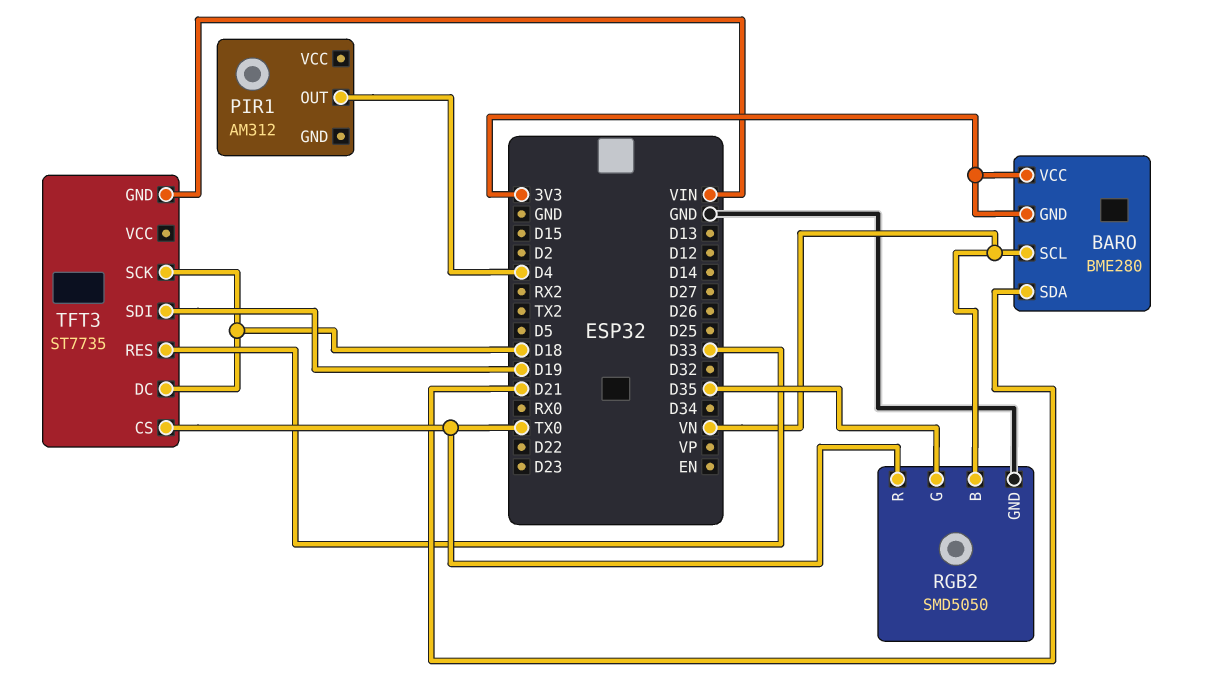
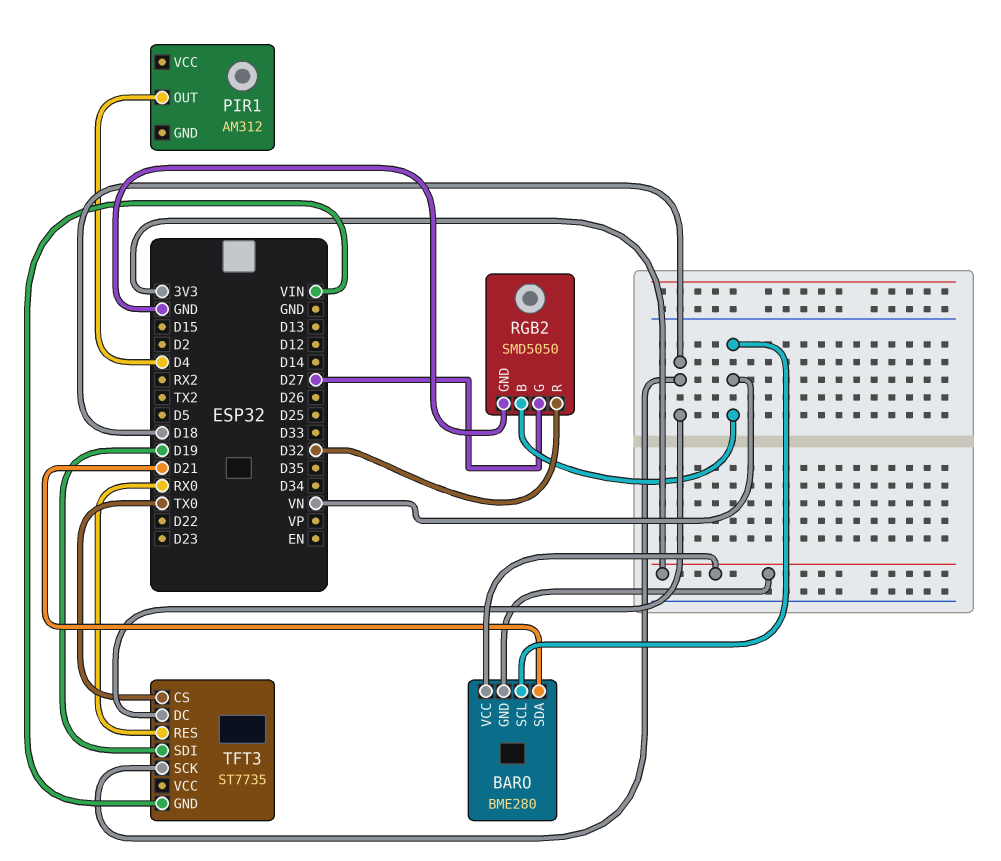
RGB2 pin G: D35 -> D27
RGB2 pin R: TX0 -> D32
TFT3 pin RES: D33 -> RX0

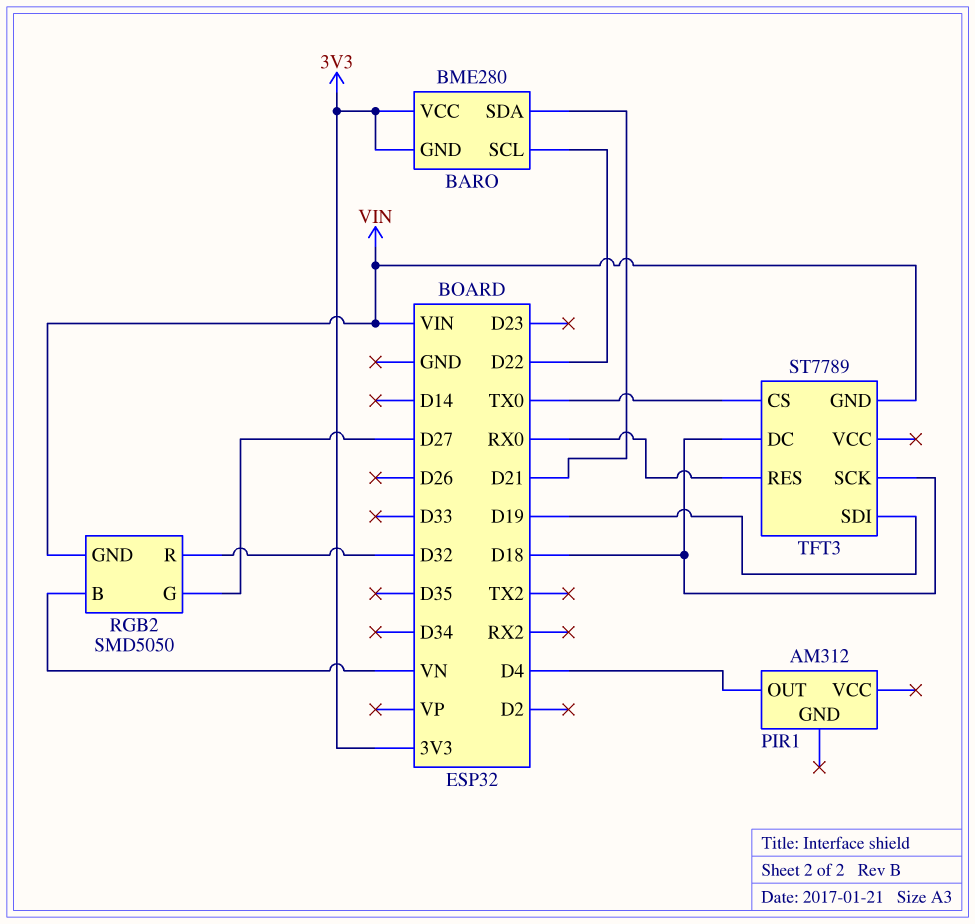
BARO pin SCL: VN -> D22
RGB2 pin GND: GND -> VIN
TFT3: ST7735 -> ST7789

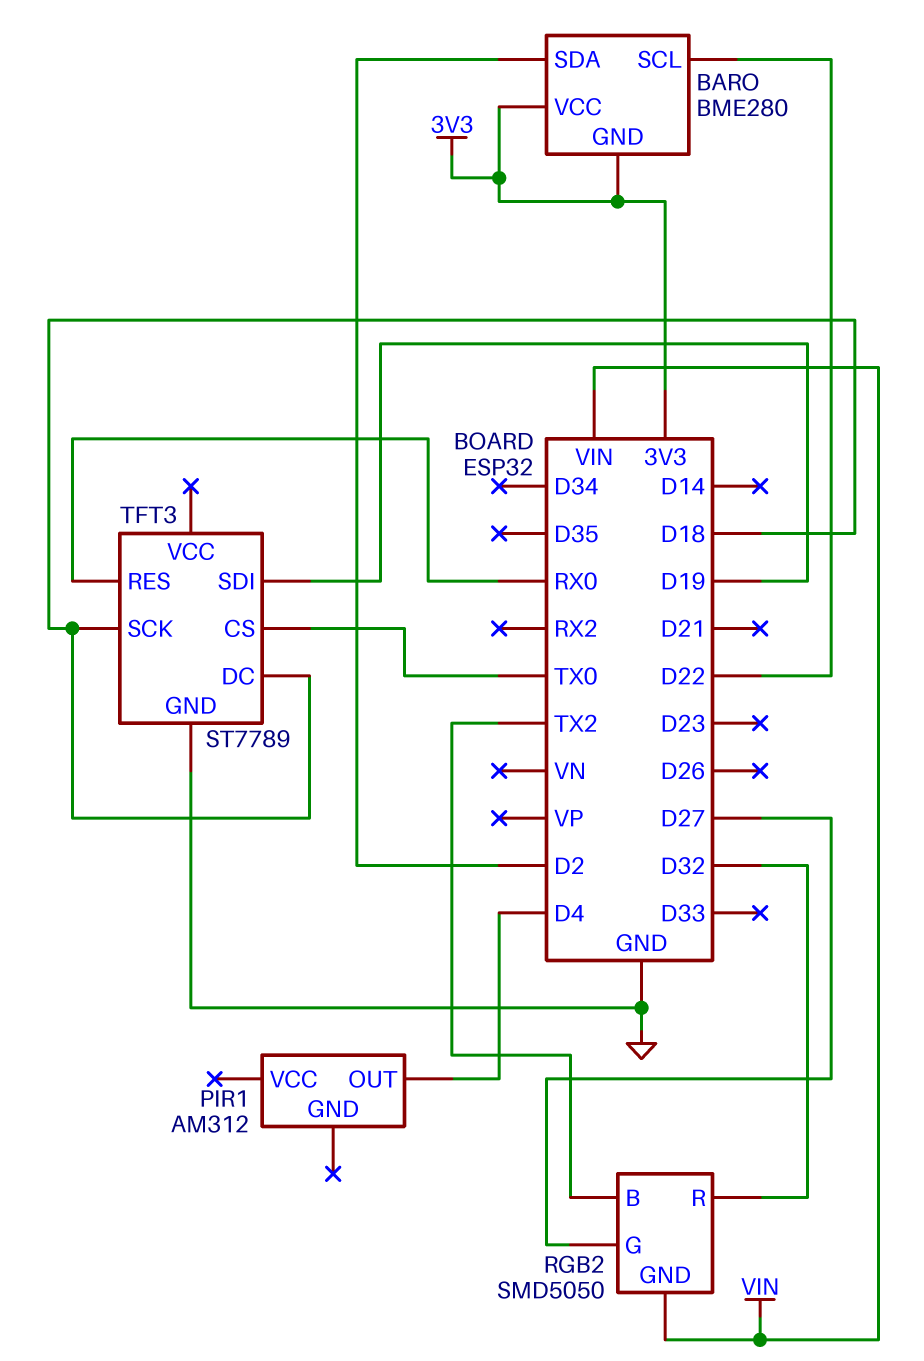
BARO pin SDA: D21 -> D2
RGB2 pin B: VN -> TX2
TFT3 pin GND: VIN -> GND

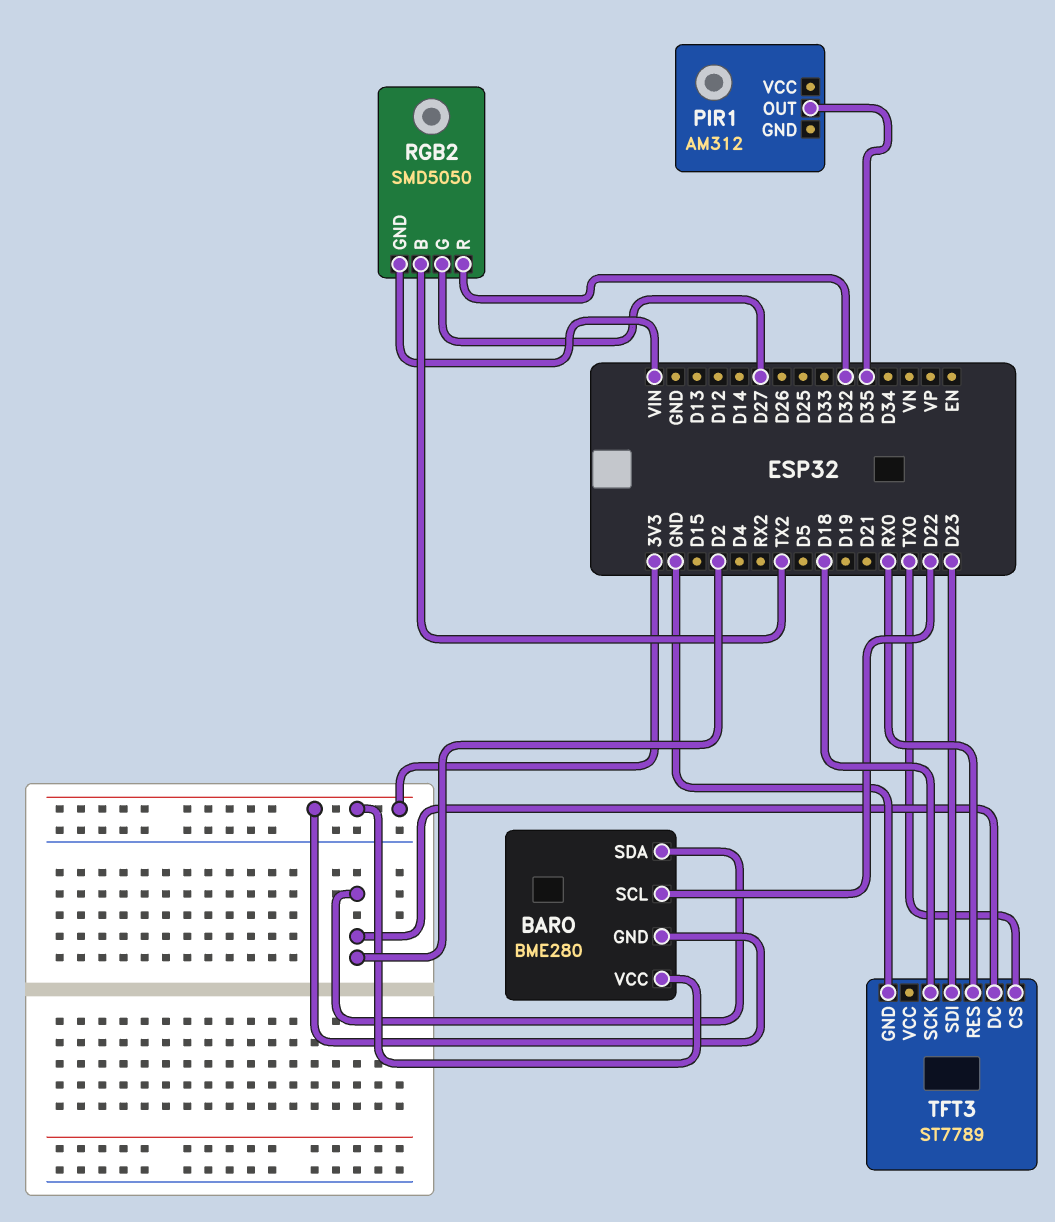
PIR1 pin OUT: D4 -> D35
TFT3 pin DC: D18 -> D2
TFT3 pin SDI: D19 -> D23

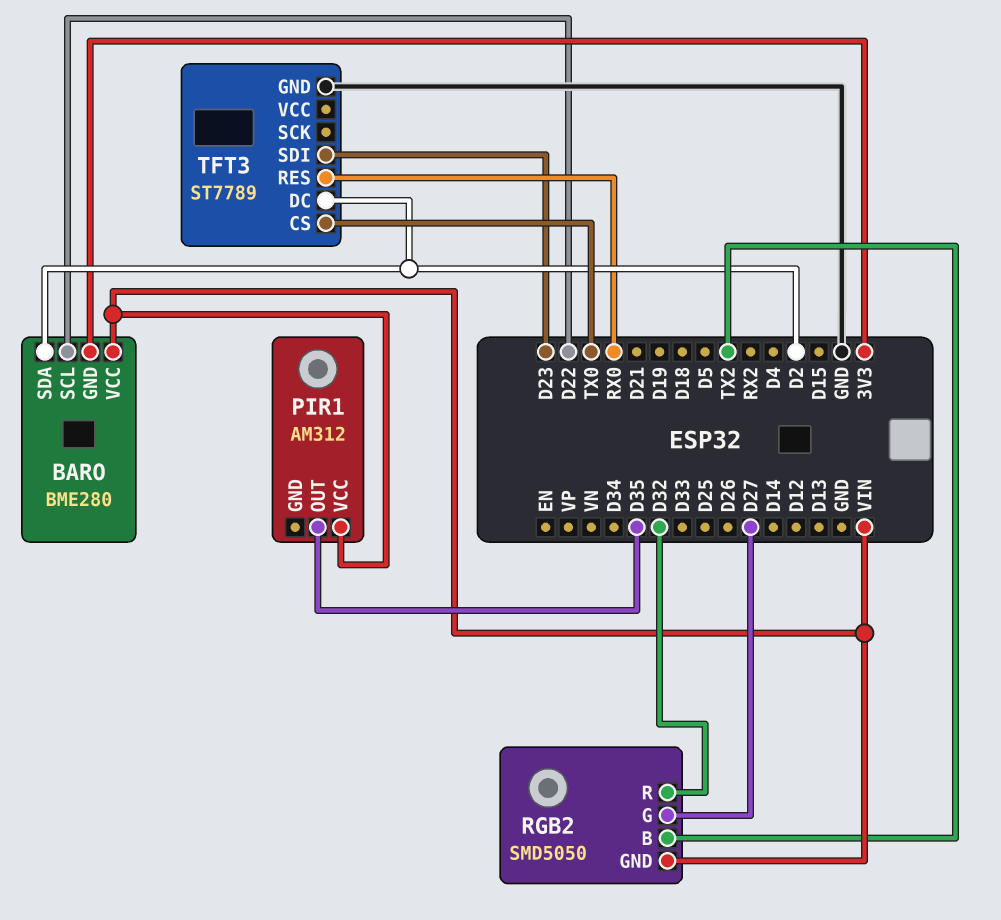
BARO pin VCC: 3V3 -> VIN
PIR1 pin VCC: none -> VIN
TFT3 pin SCK: D18 -> none

